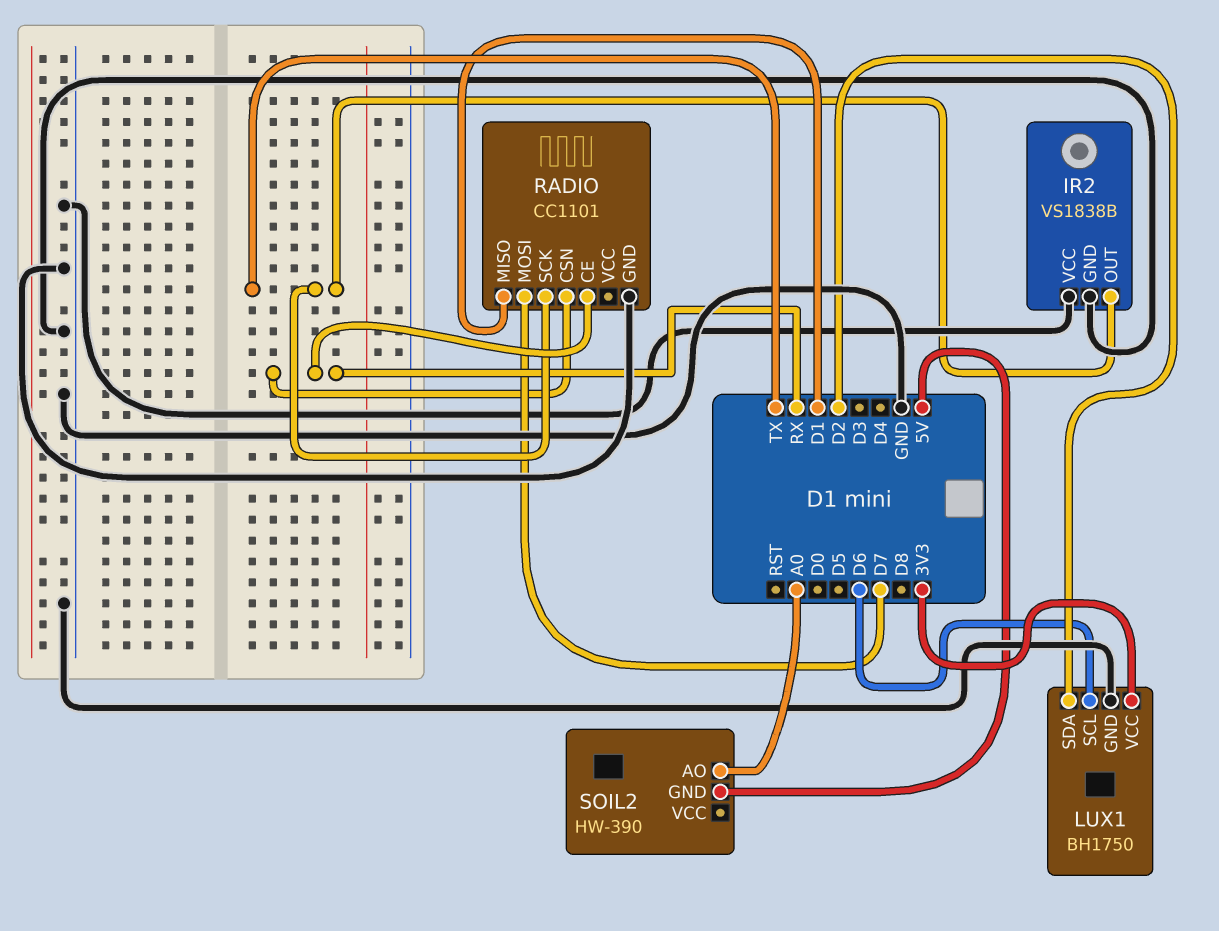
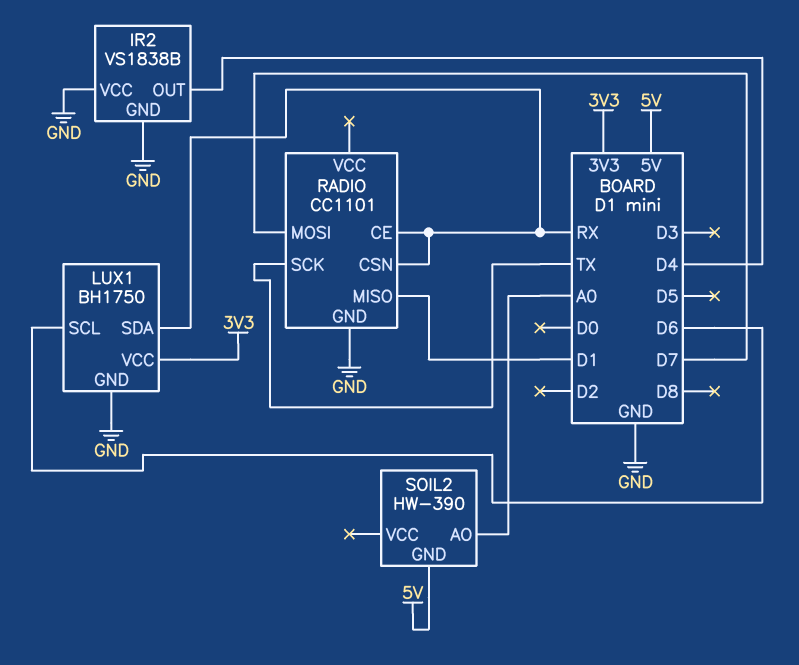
IR2 pin OUT: TX -> D4
LUX1 pin SDA: D2 -> RX

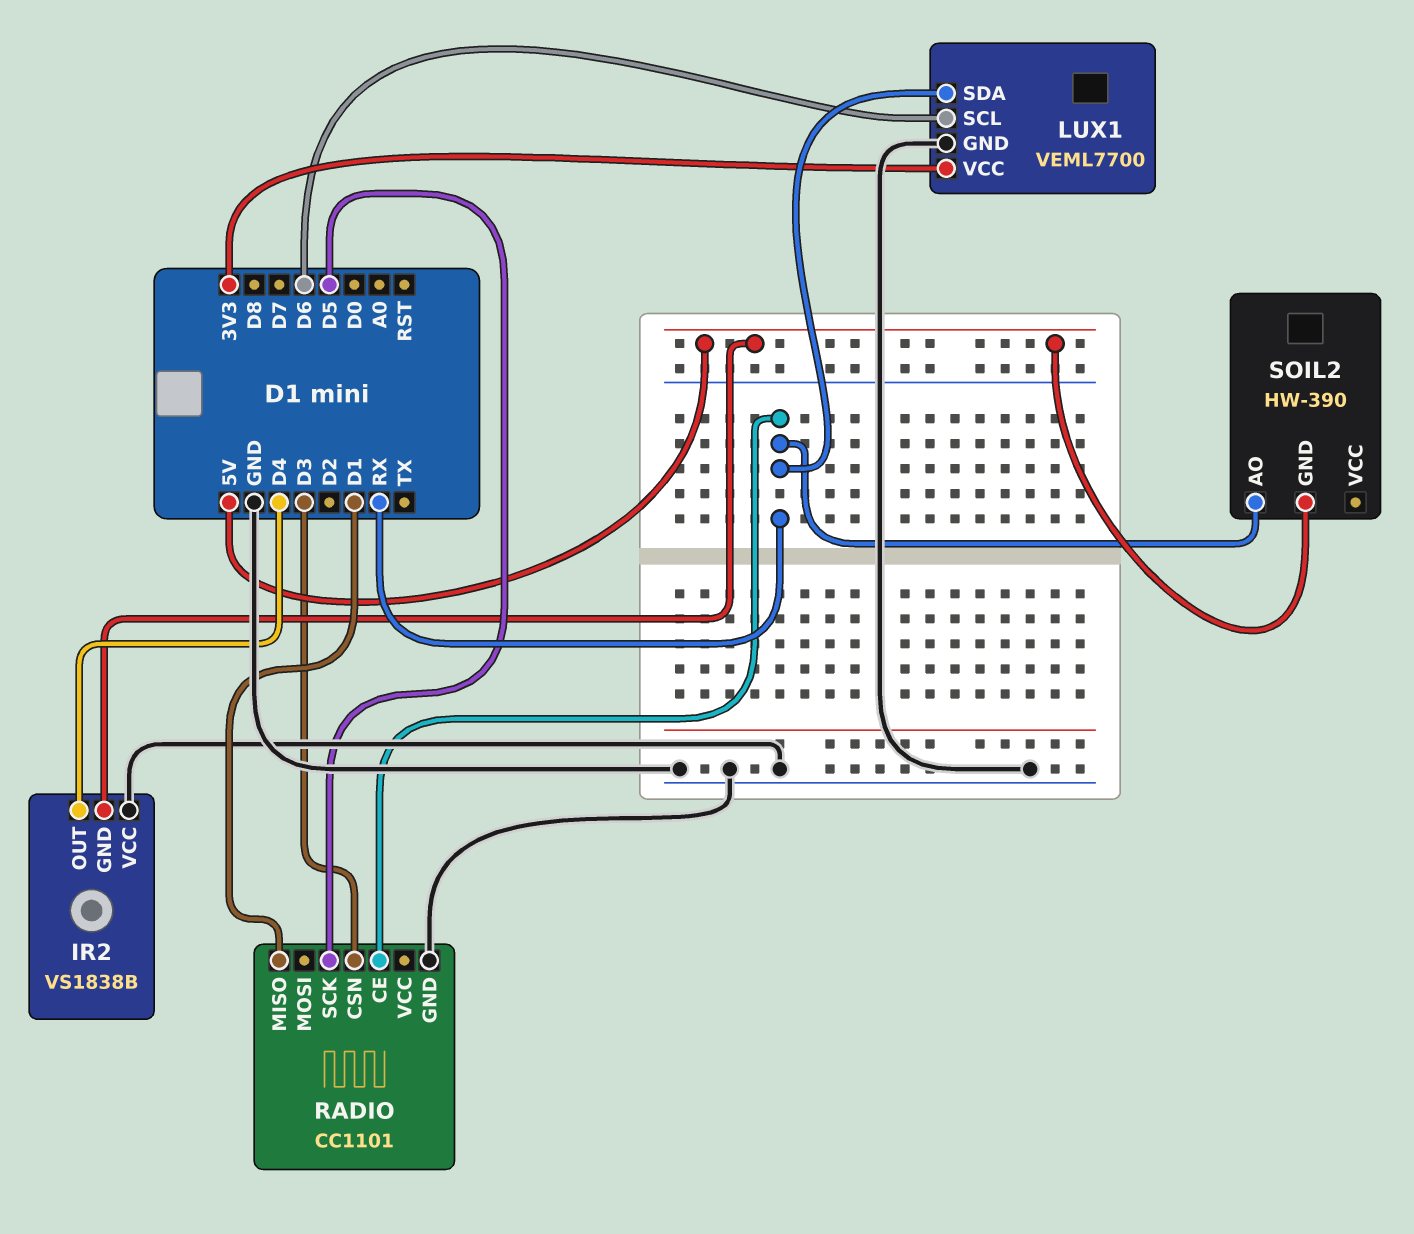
IR2 pin GND: GND -> 5V
LUX1: BH1750 -> VEML7700
RADIO pin CSN: RX -> D3
RADIO pin MOSI: D7 -> none
RADIO pin SCK: TX -> D5
SOIL2 pin AO: A0 -> RX

